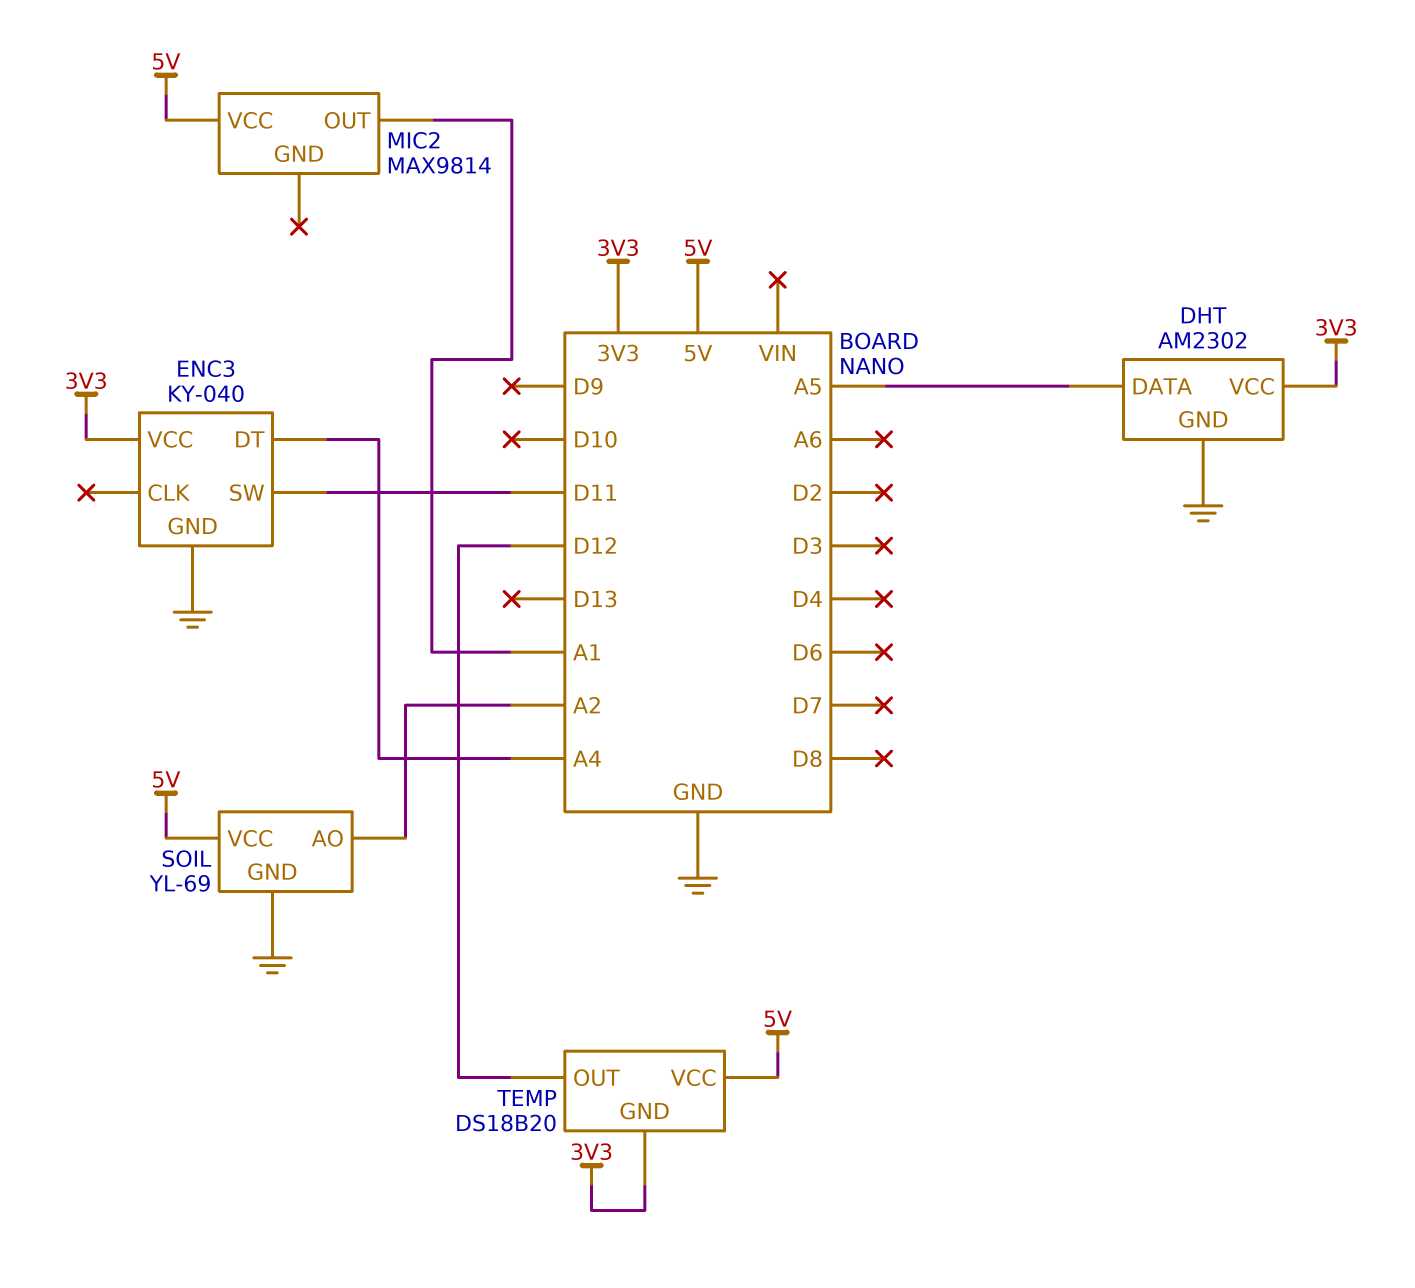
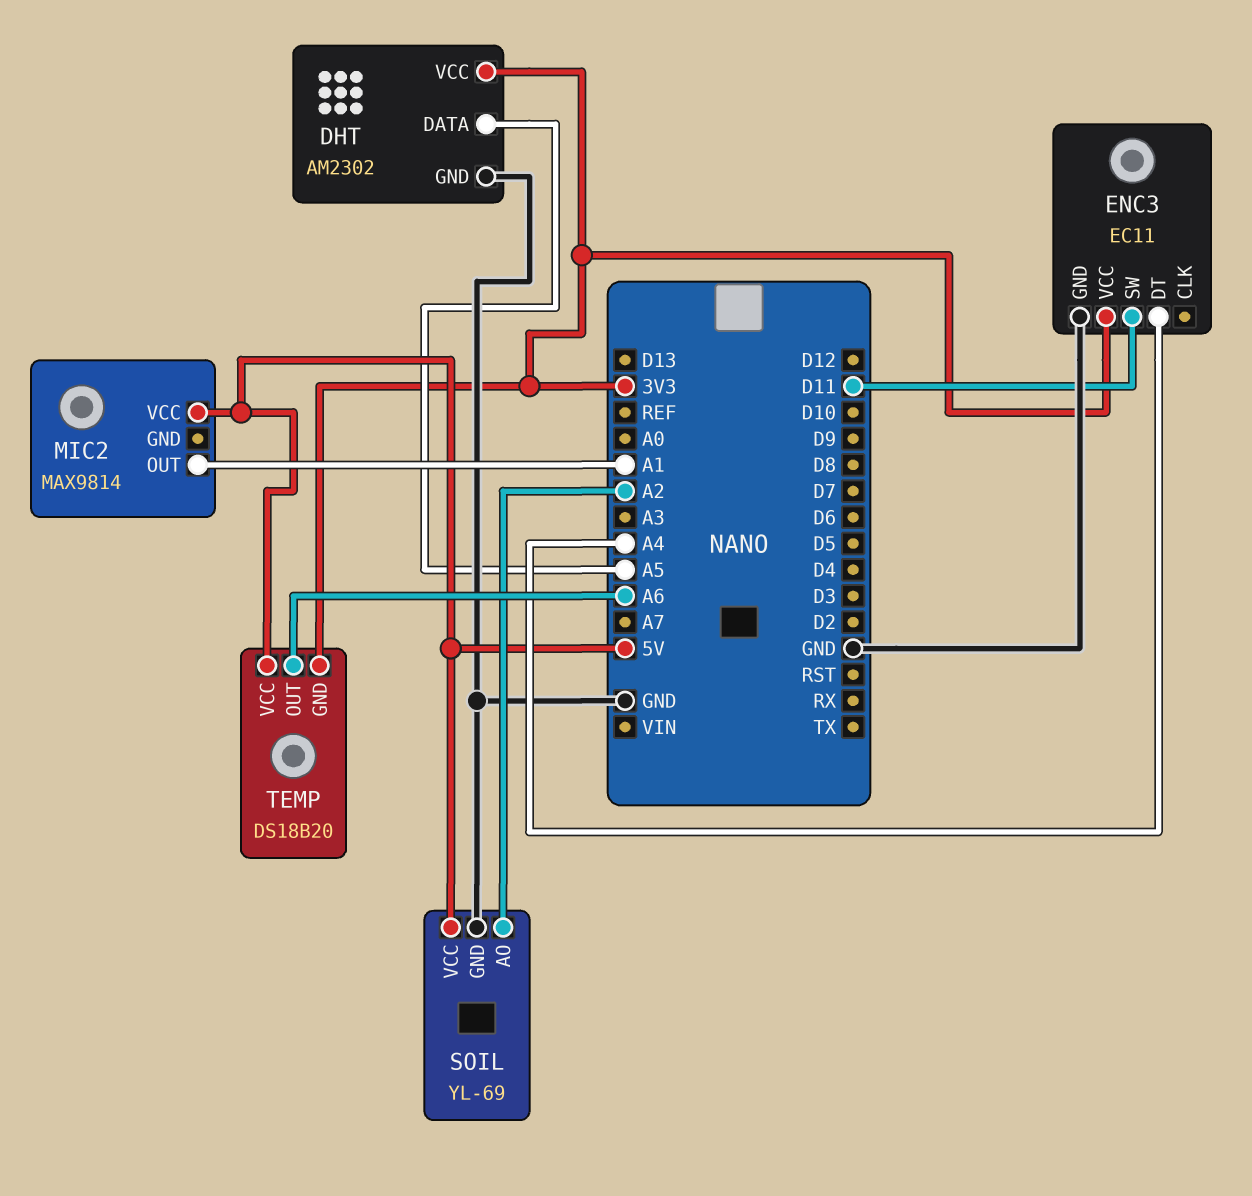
ENC3: KY-040 -> EC11
TEMP pin OUT: D12 -> A6

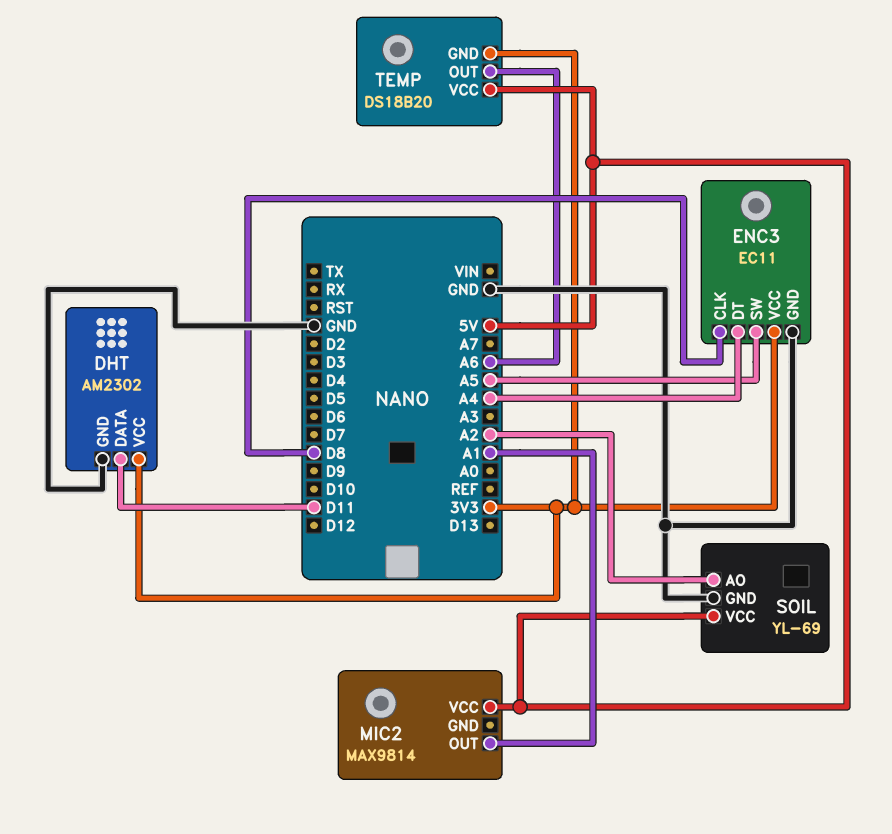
DHT pin DATA: A5 -> D11
ENC3 pin CLK: none -> D8
ENC3 pin SW: D11 -> A5

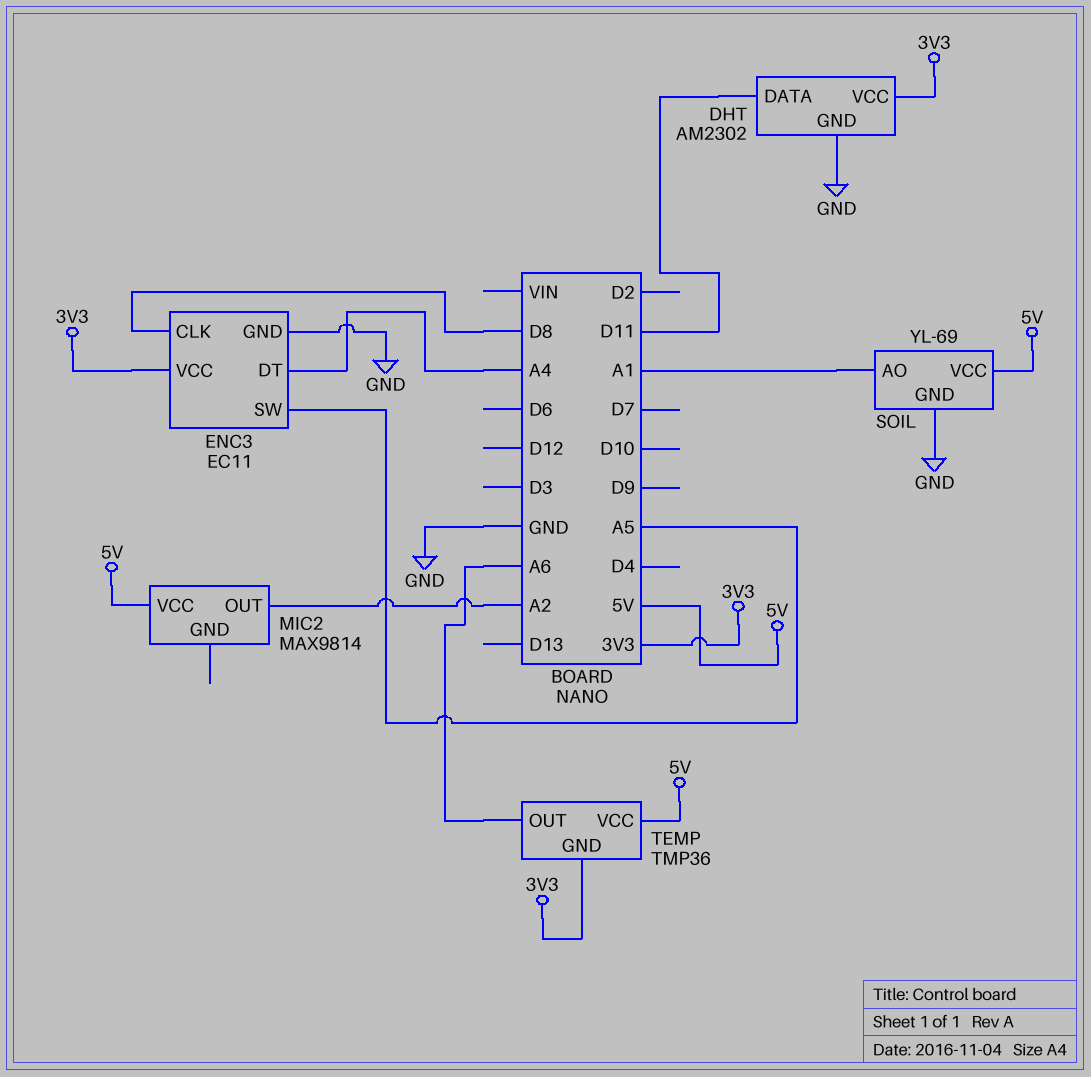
MIC2 pin OUT: A1 -> A2
SOIL pin AO: A2 -> A1
TEMP: DS18B20 -> TMP36

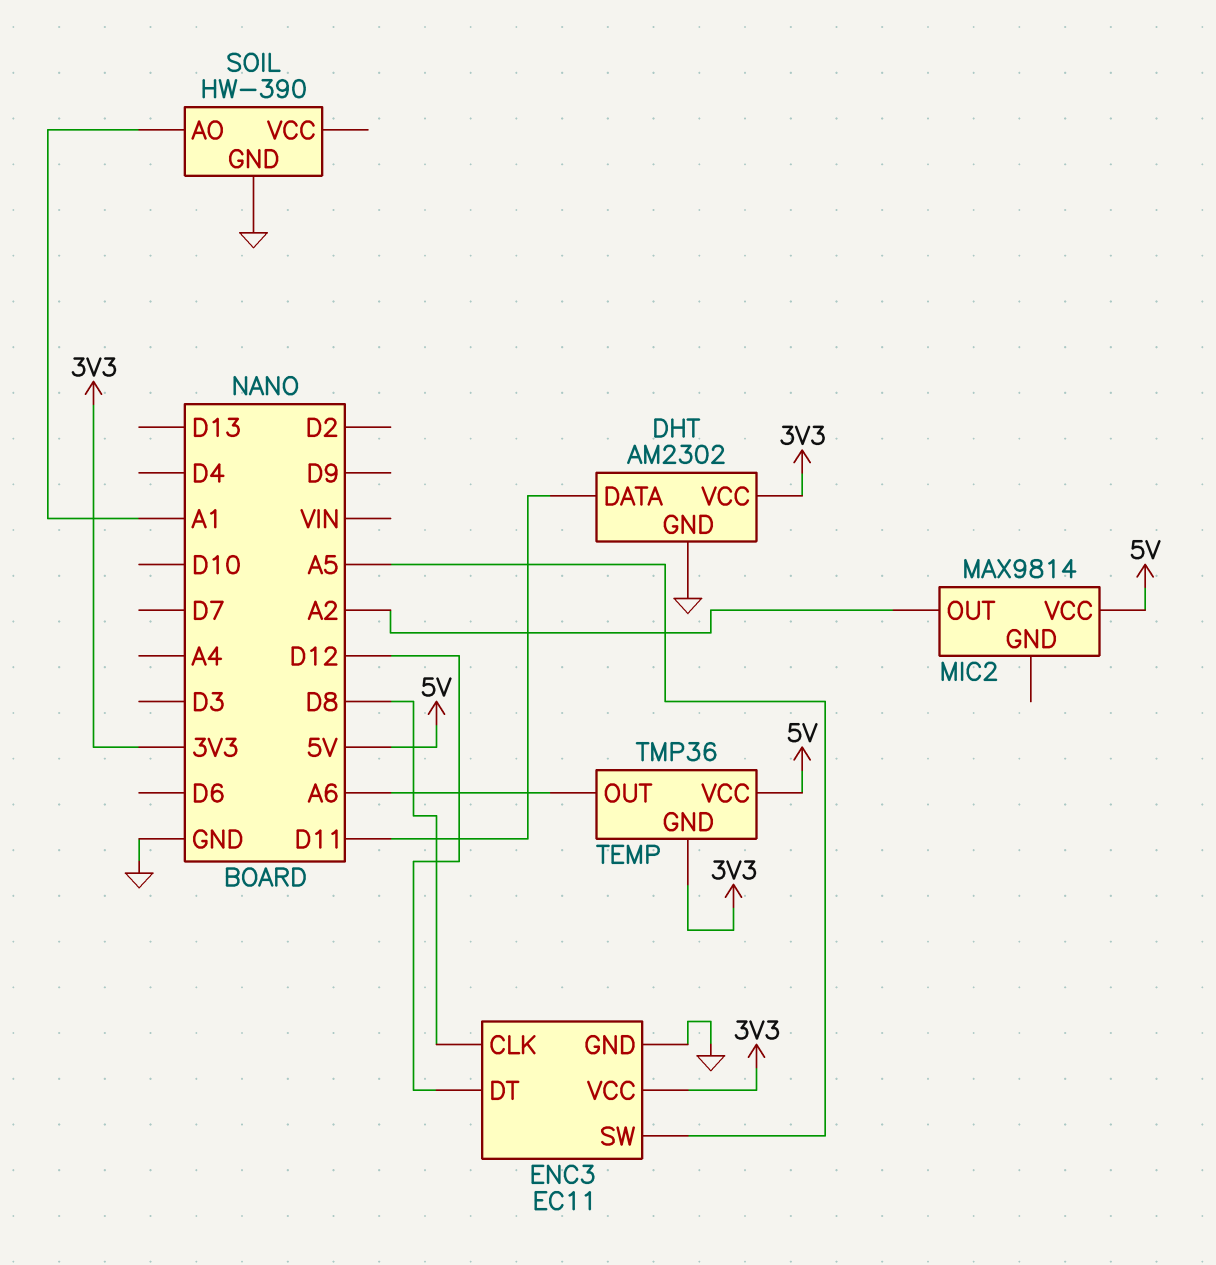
ENC3 pin DT: A4 -> D12
SOIL: YL-69 -> HW-390
SOIL pin VCC: 5V -> none

